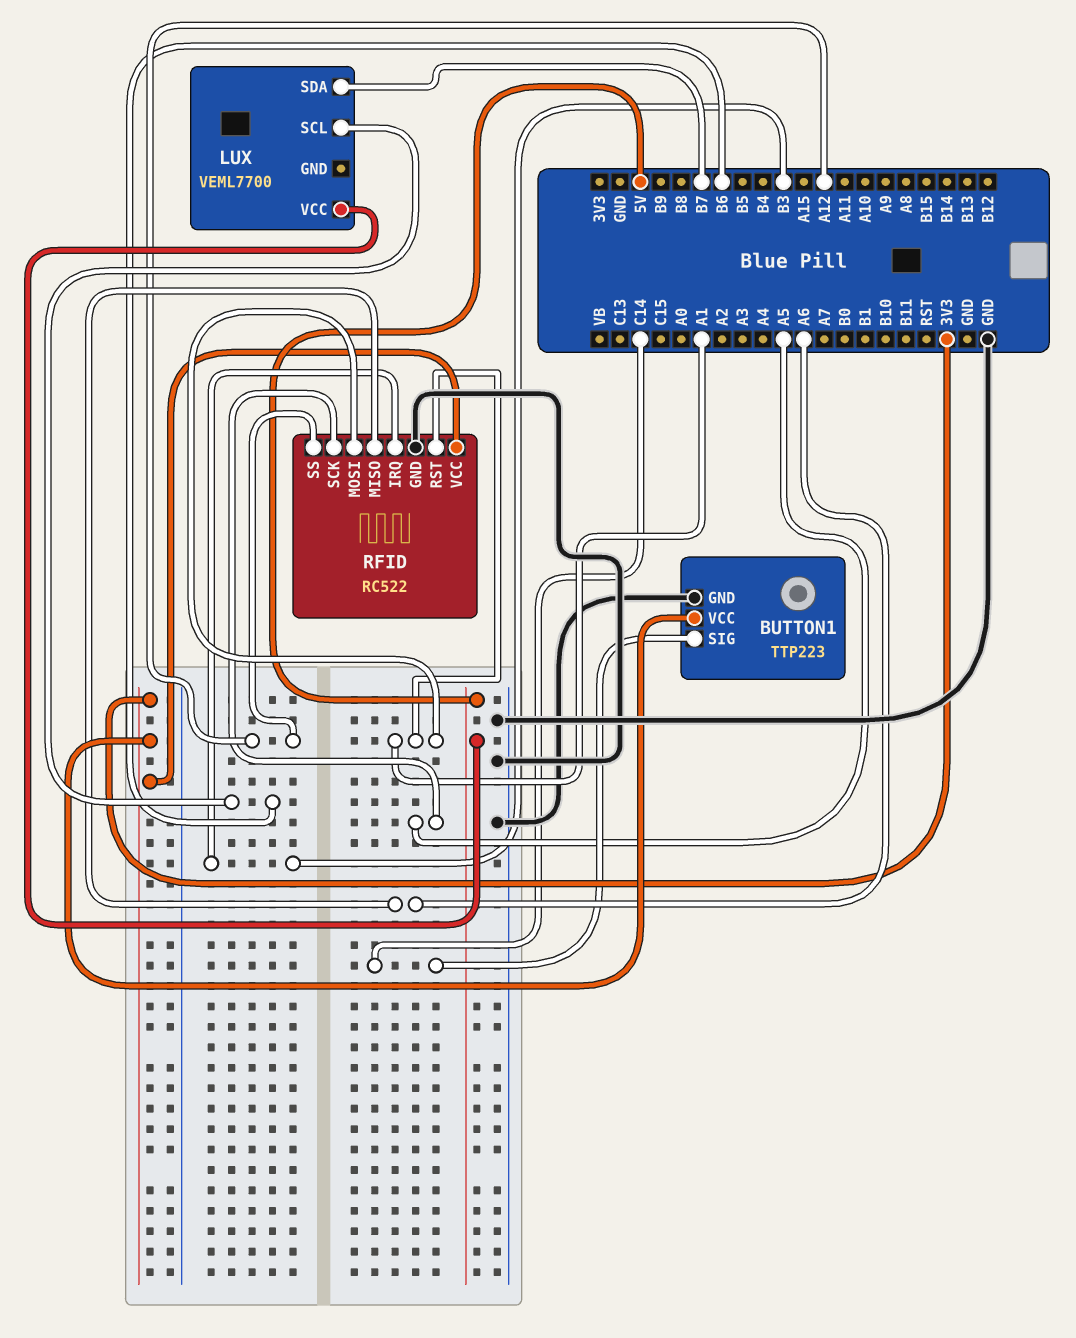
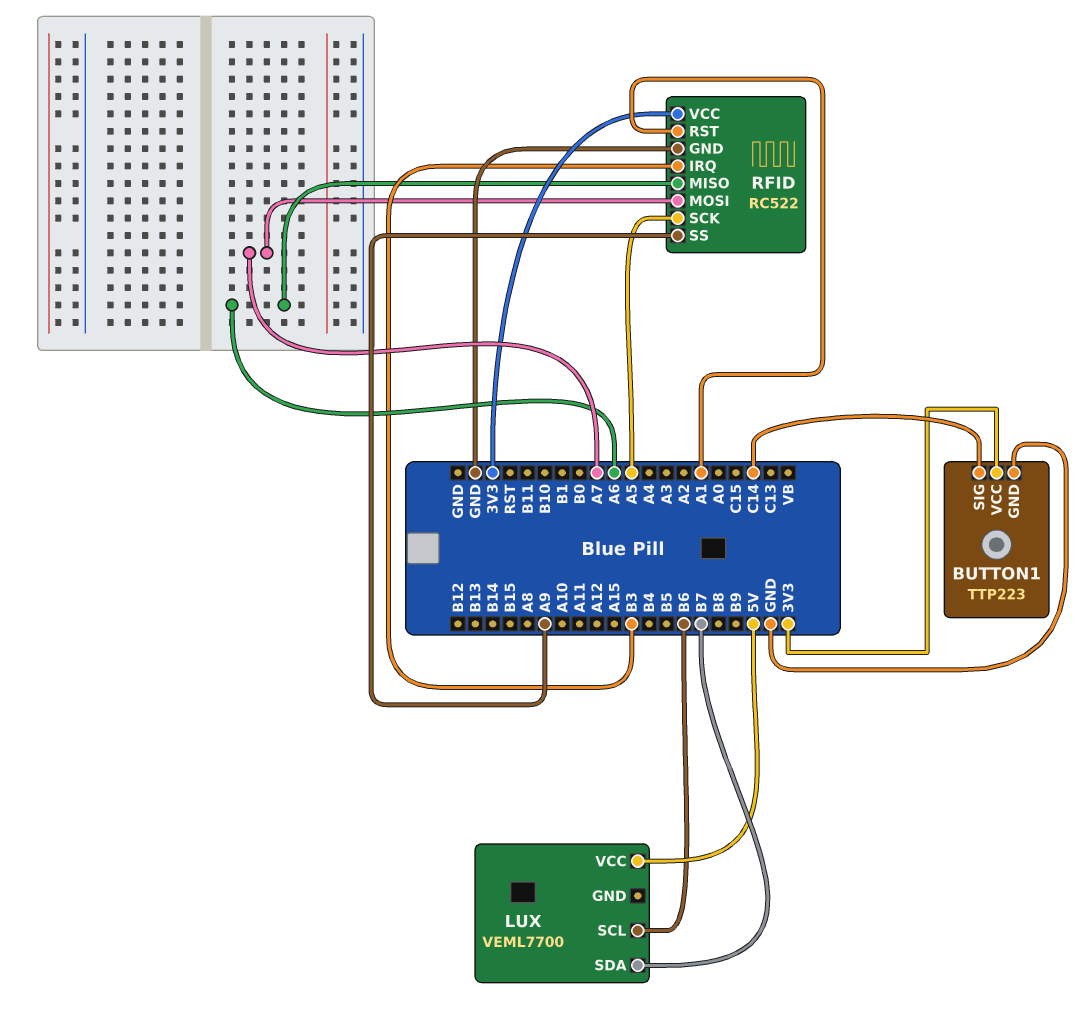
RFID pin MOSI: A1 -> A7
RFID pin SS: A12 -> A9

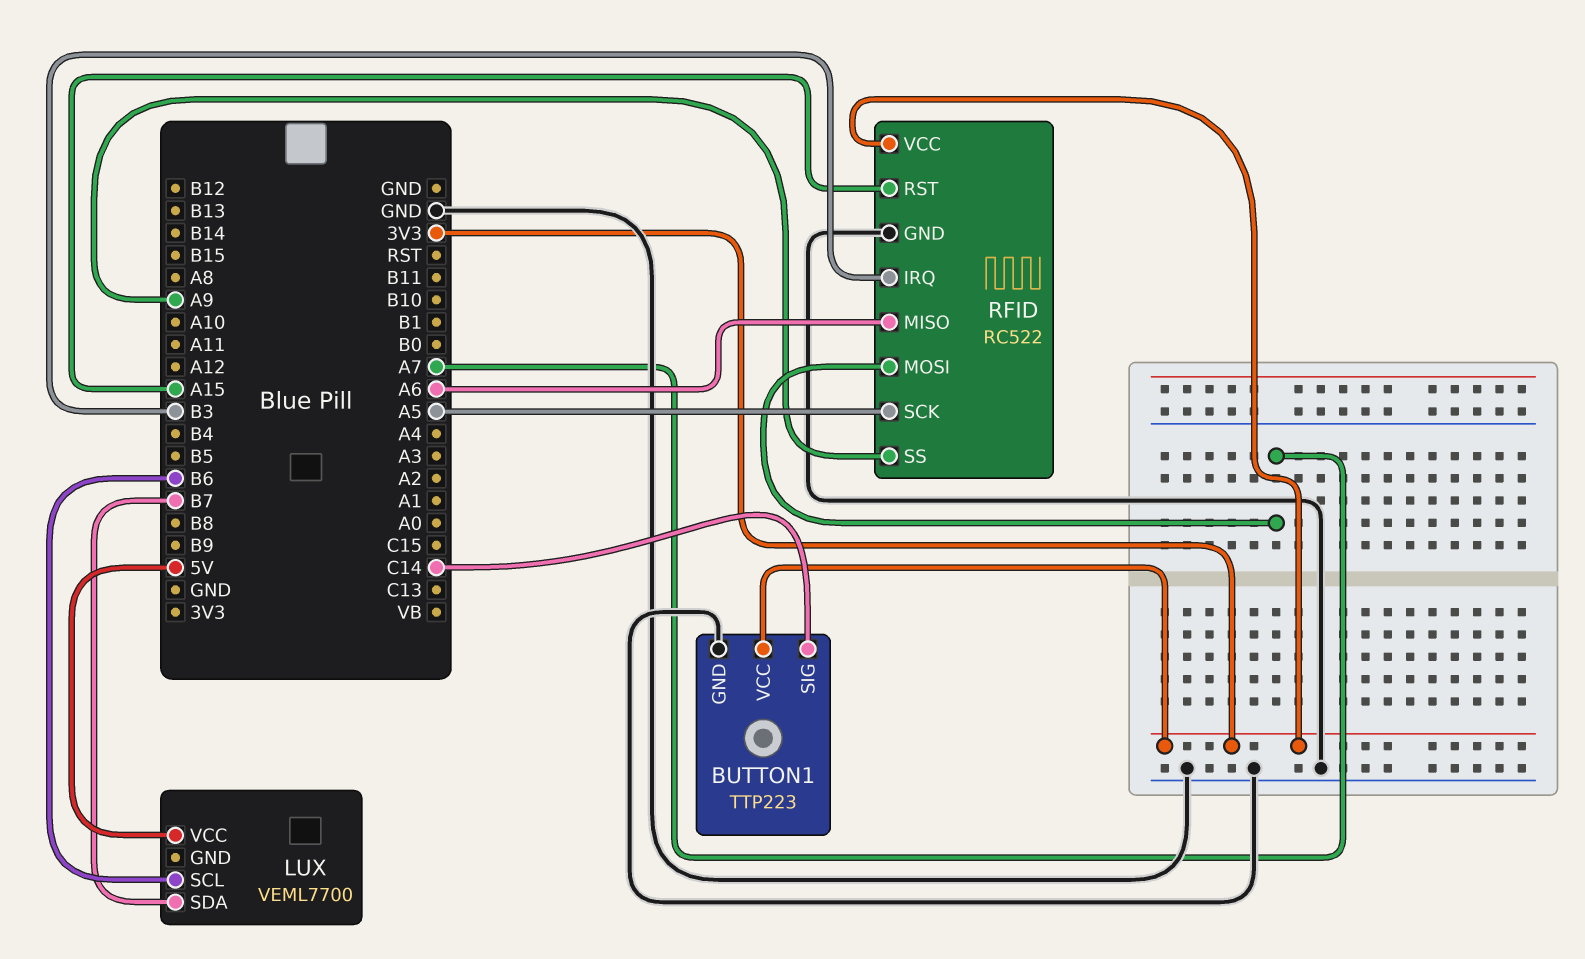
RFID pin RST: A1 -> A15

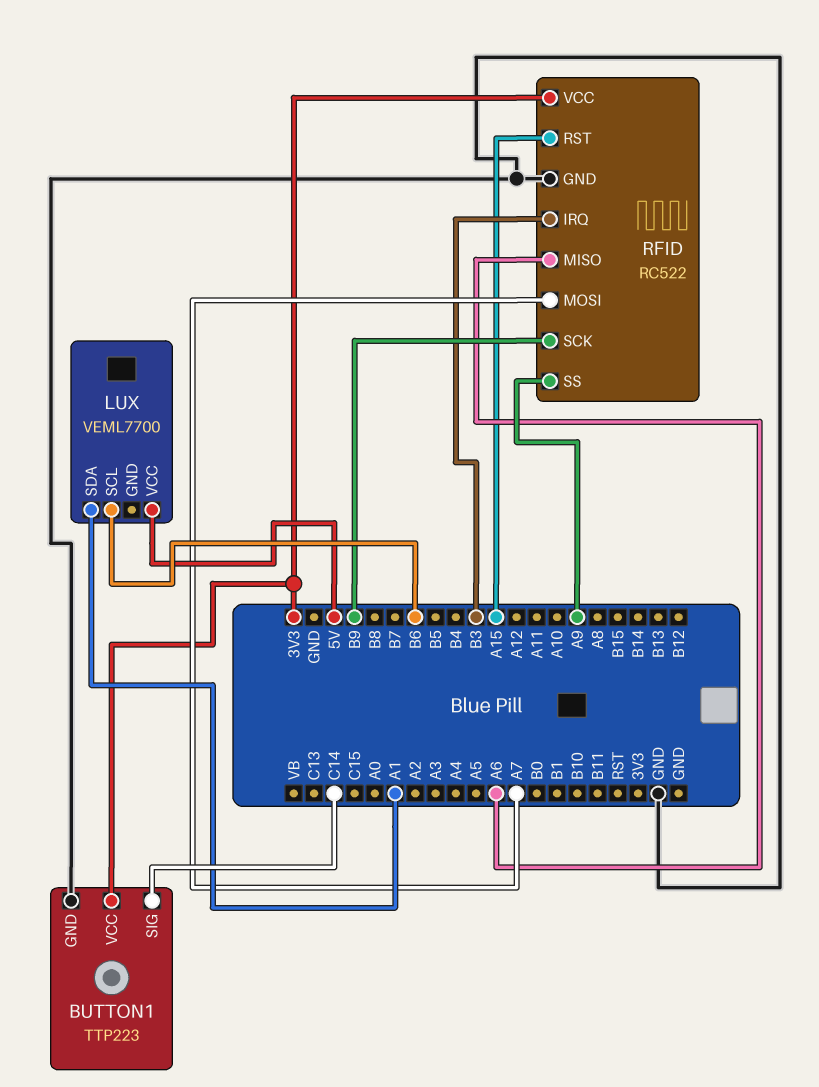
LUX pin SDA: B7 -> A1
RFID pin SCK: A5 -> B9

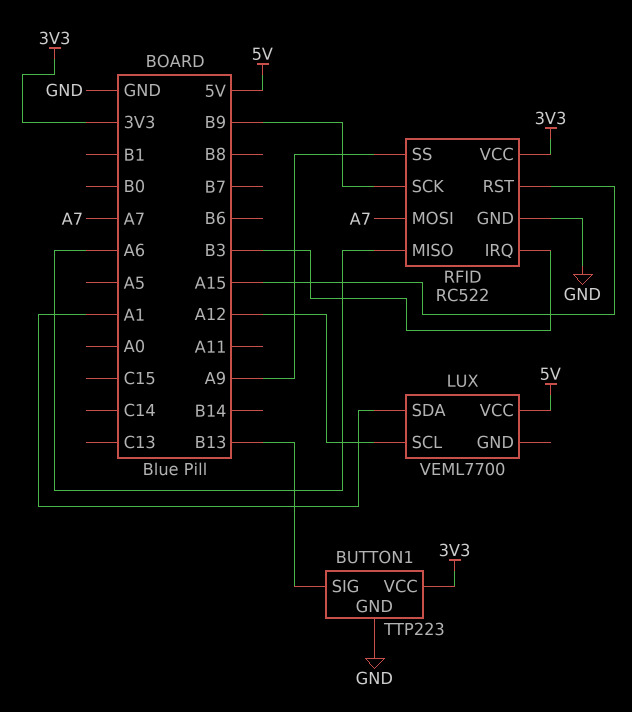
BUTTON1 pin SIG: C14 -> B13
LUX pin SCL: B6 -> A12

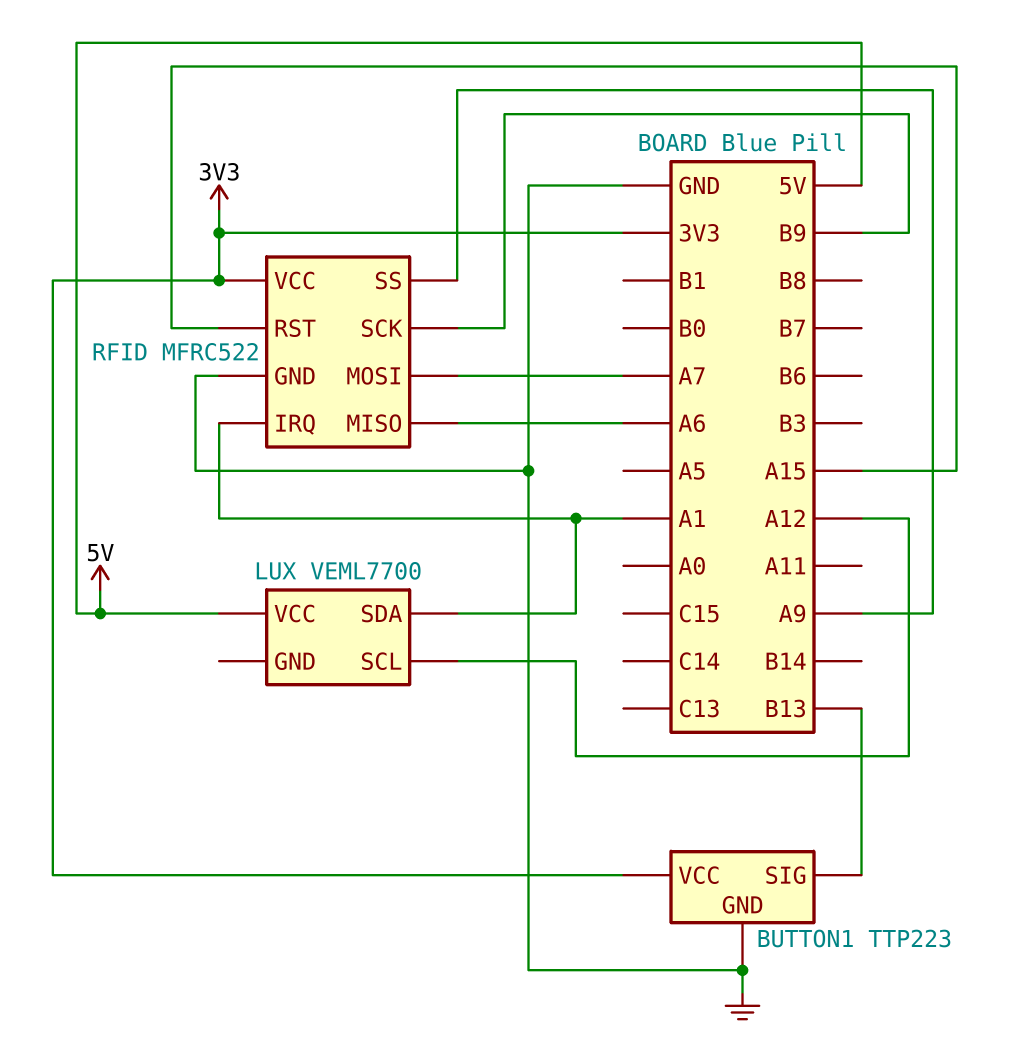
RFID: RC522 -> MFRC522
RFID pin IRQ: B3 -> A1

